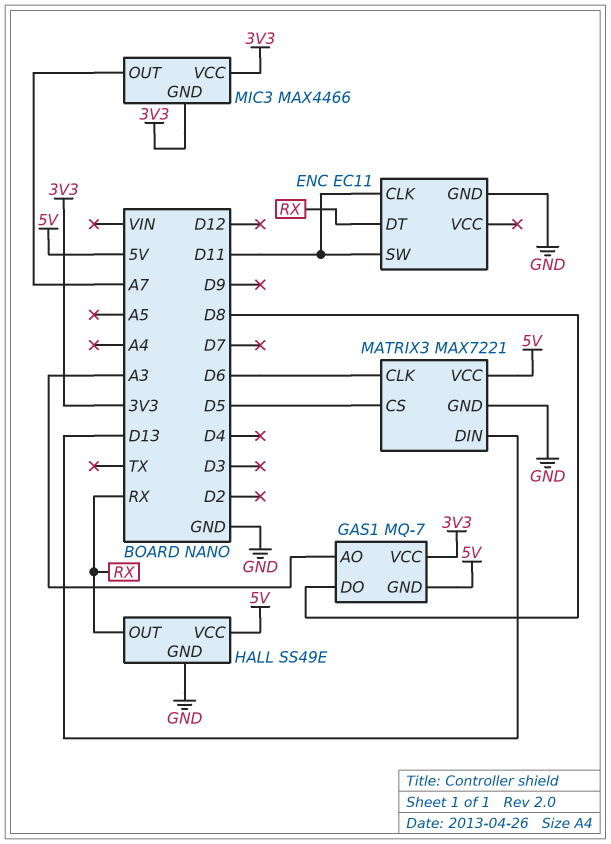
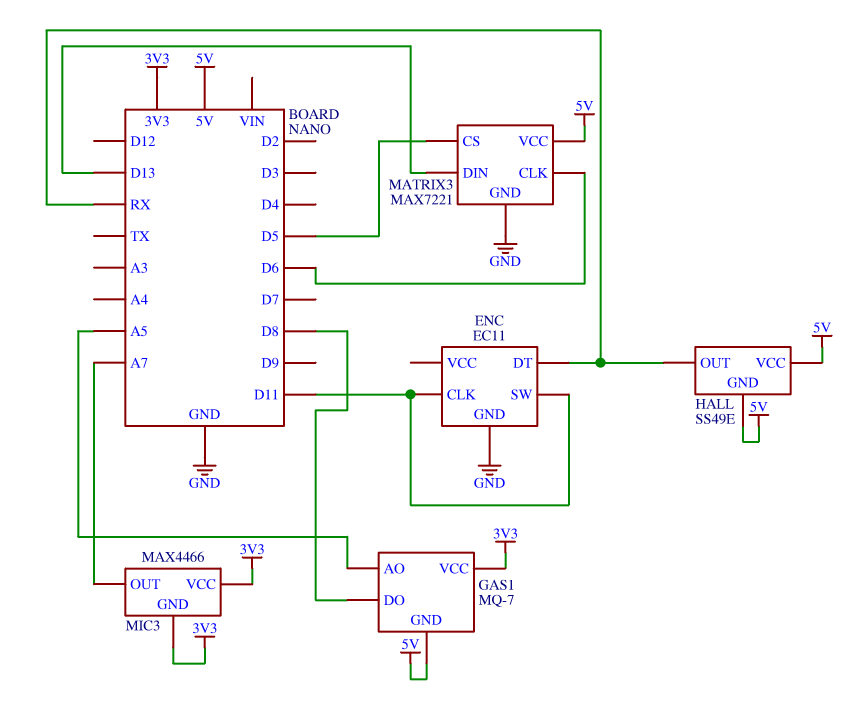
GAS1 pin AO: A3 -> A5
HALL pin GND: GND -> 5V

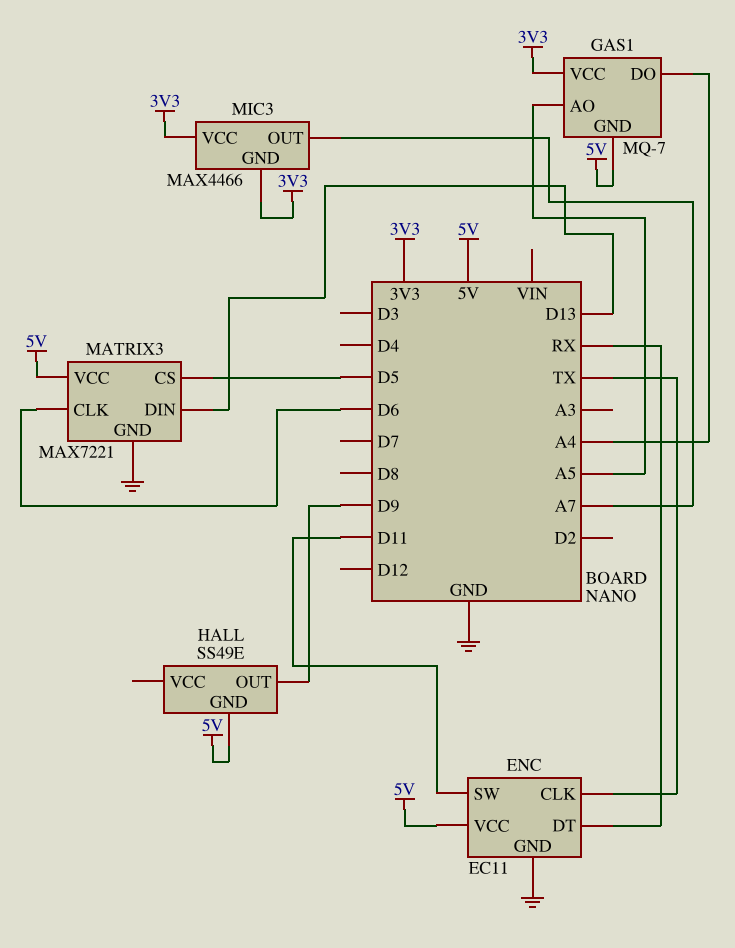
ENC pin CLK: D11 -> TX
ENC pin VCC: none -> 5V
GAS1 pin DO: D8 -> A4
HALL pin OUT: RX -> D9
HALL pin VCC: 5V -> none

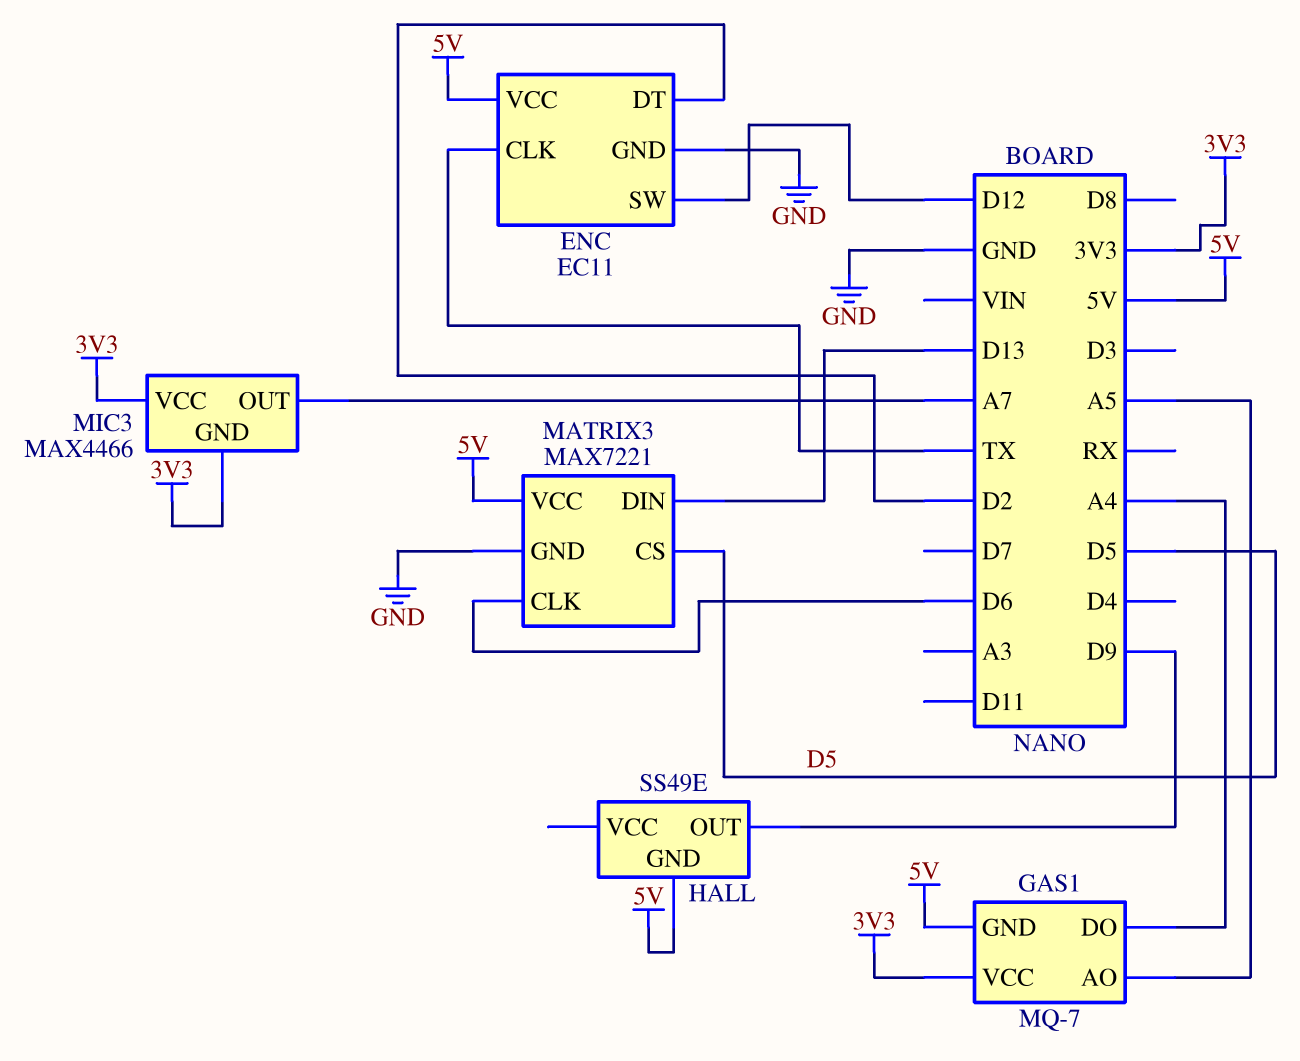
ENC pin DT: RX -> D2
ENC pin SW: D11 -> D12

